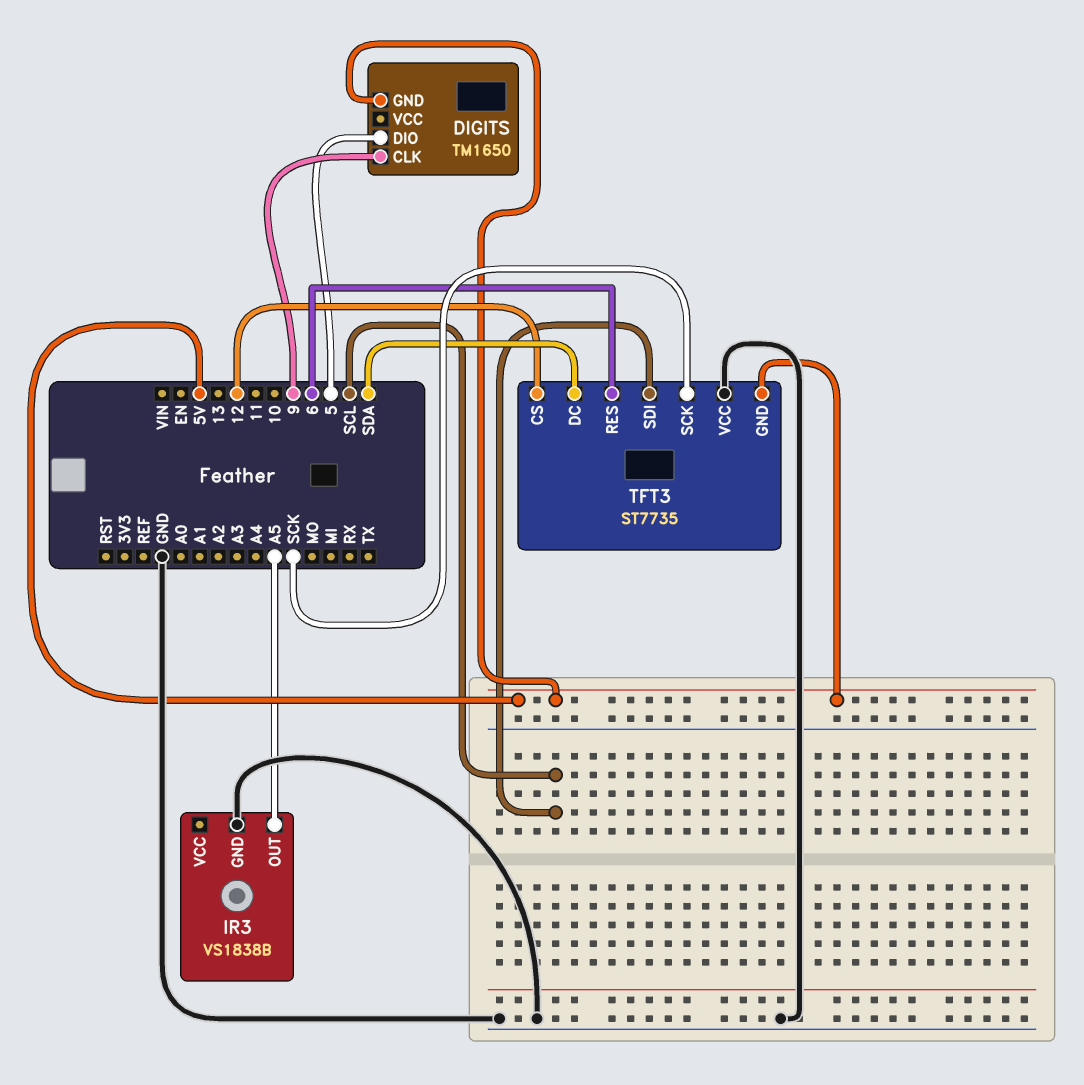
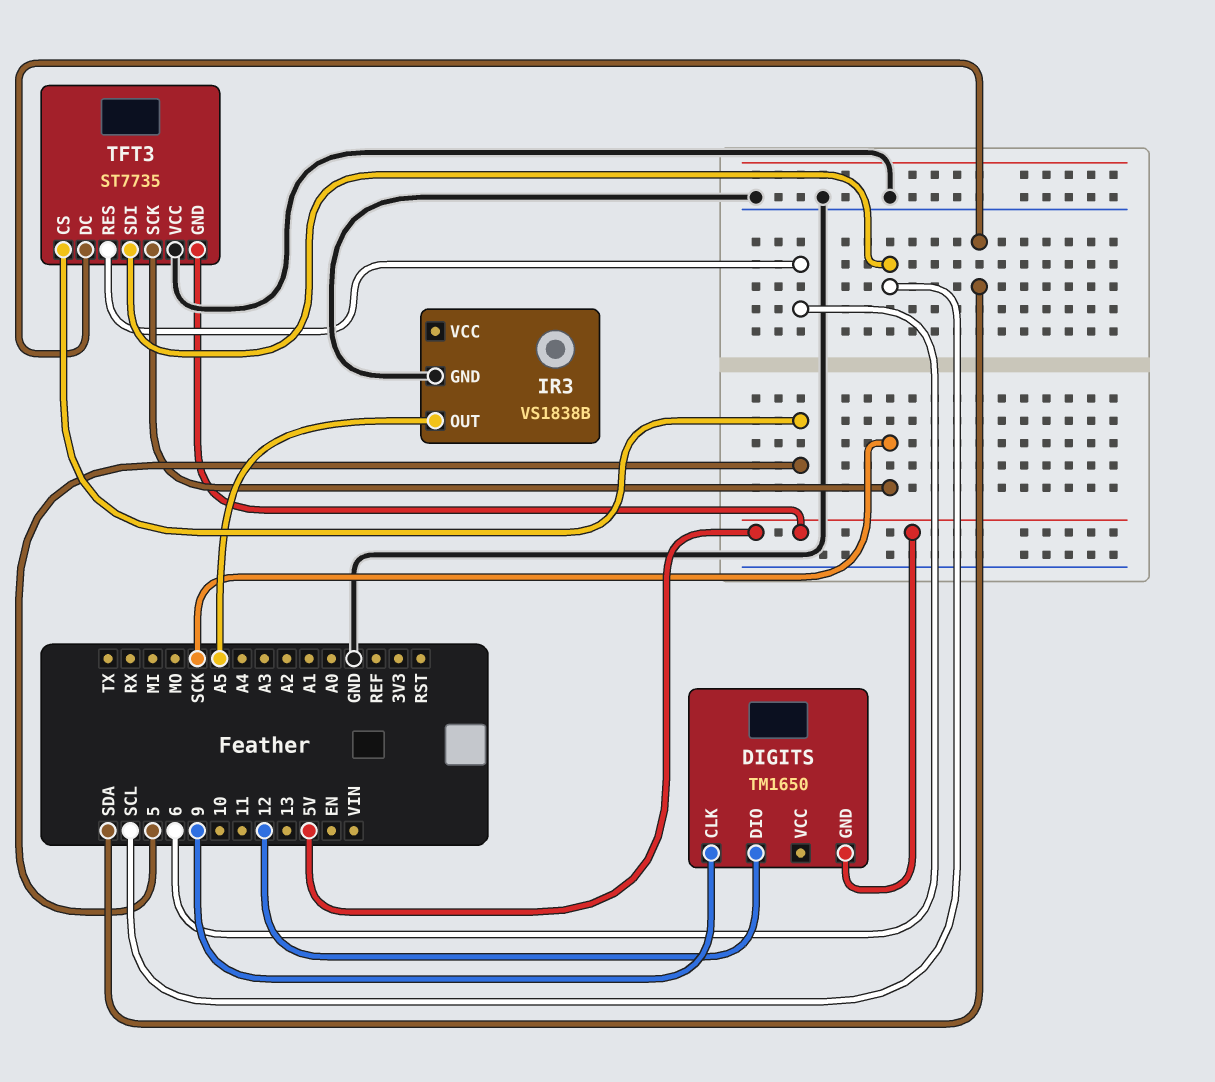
DIGITS pin DIO: 5 -> 12
TFT3 pin CS: 12 -> 5

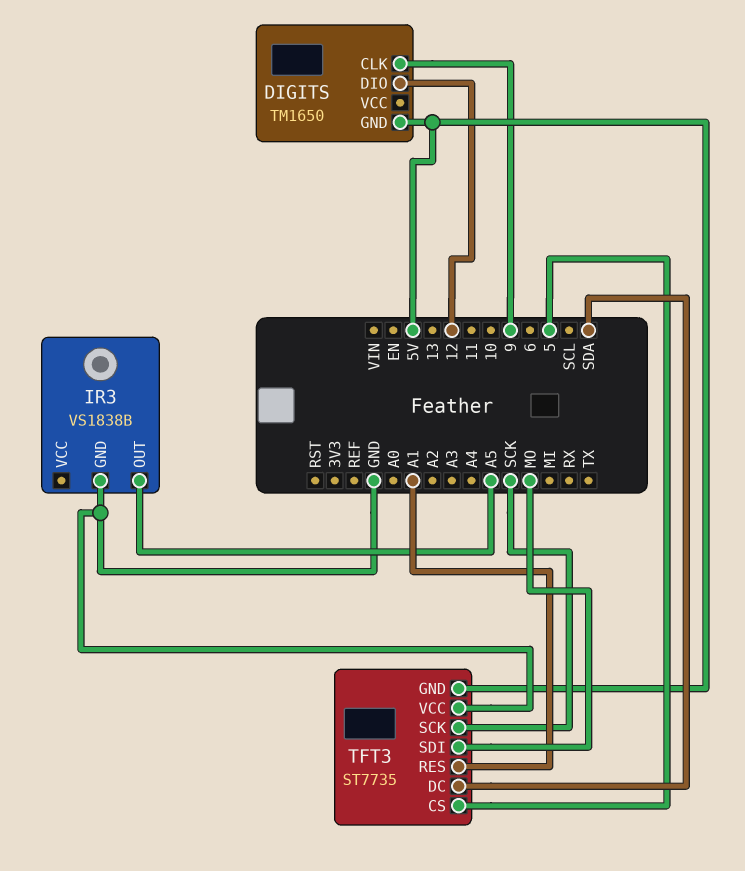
TFT3 pin RES: 6 -> A1
TFT3 pin SDI: SCL -> MO

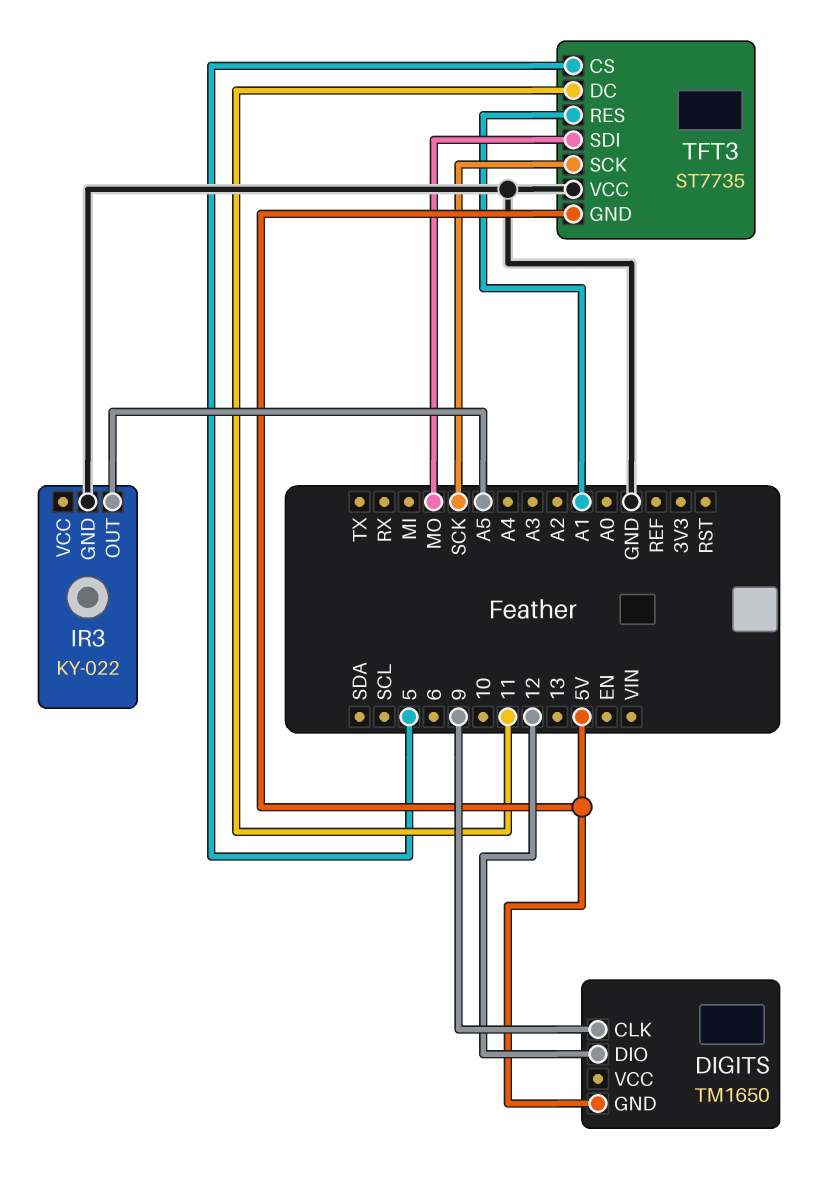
IR3: VS1838B -> KY-022
TFT3 pin DC: SDA -> 11

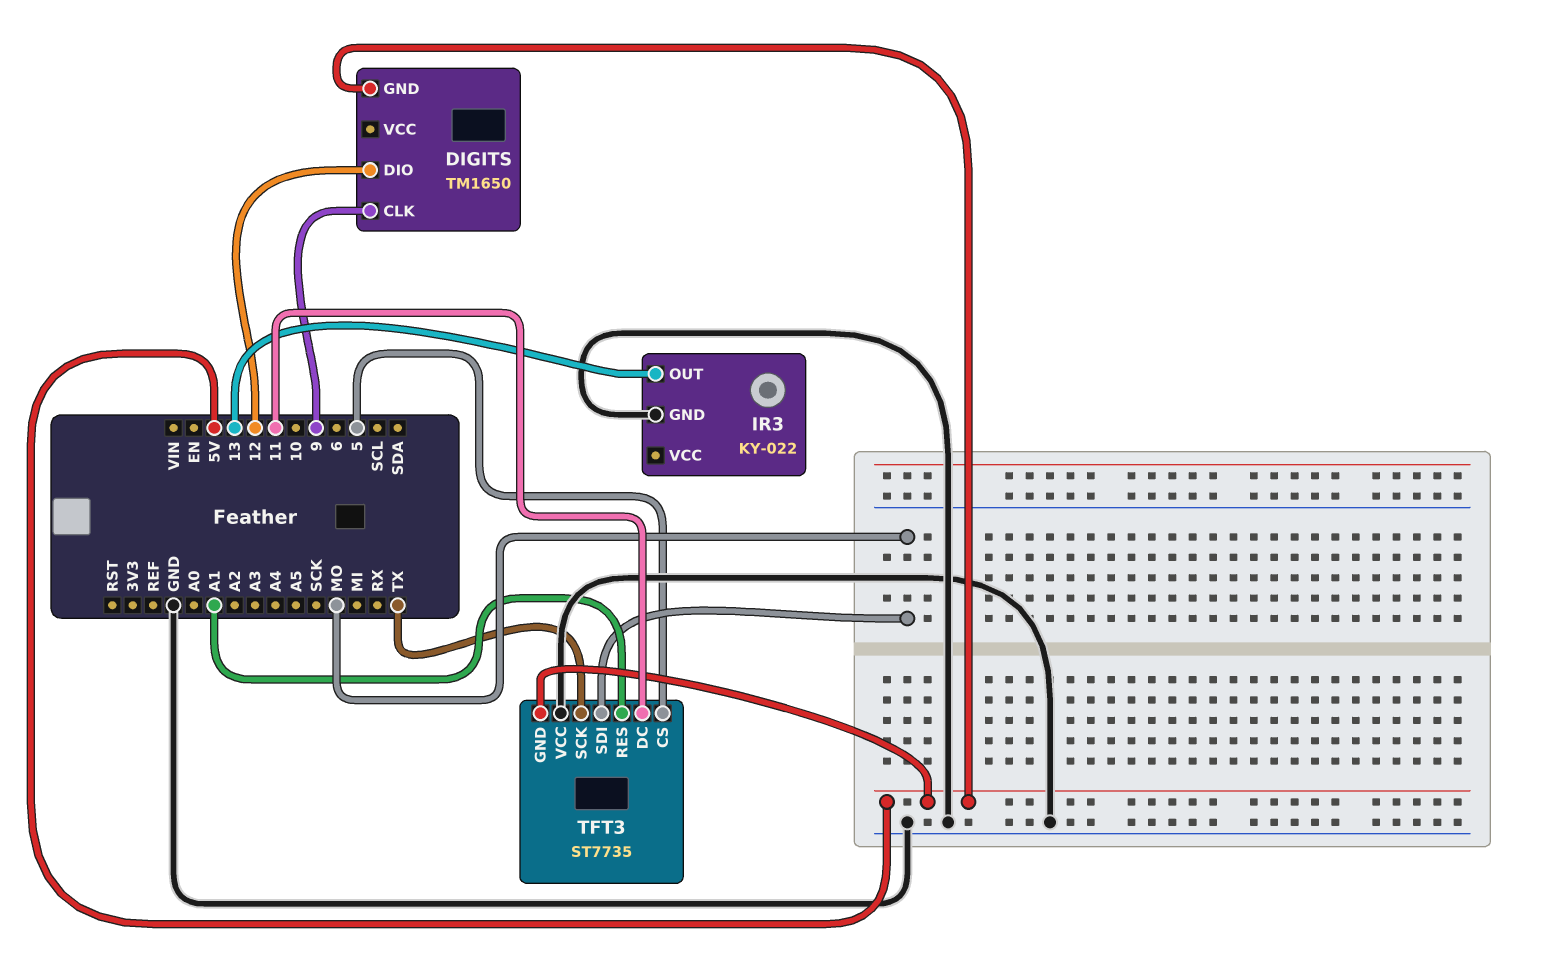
IR3 pin OUT: A5 -> 13
TFT3 pin SCK: SCK -> TX

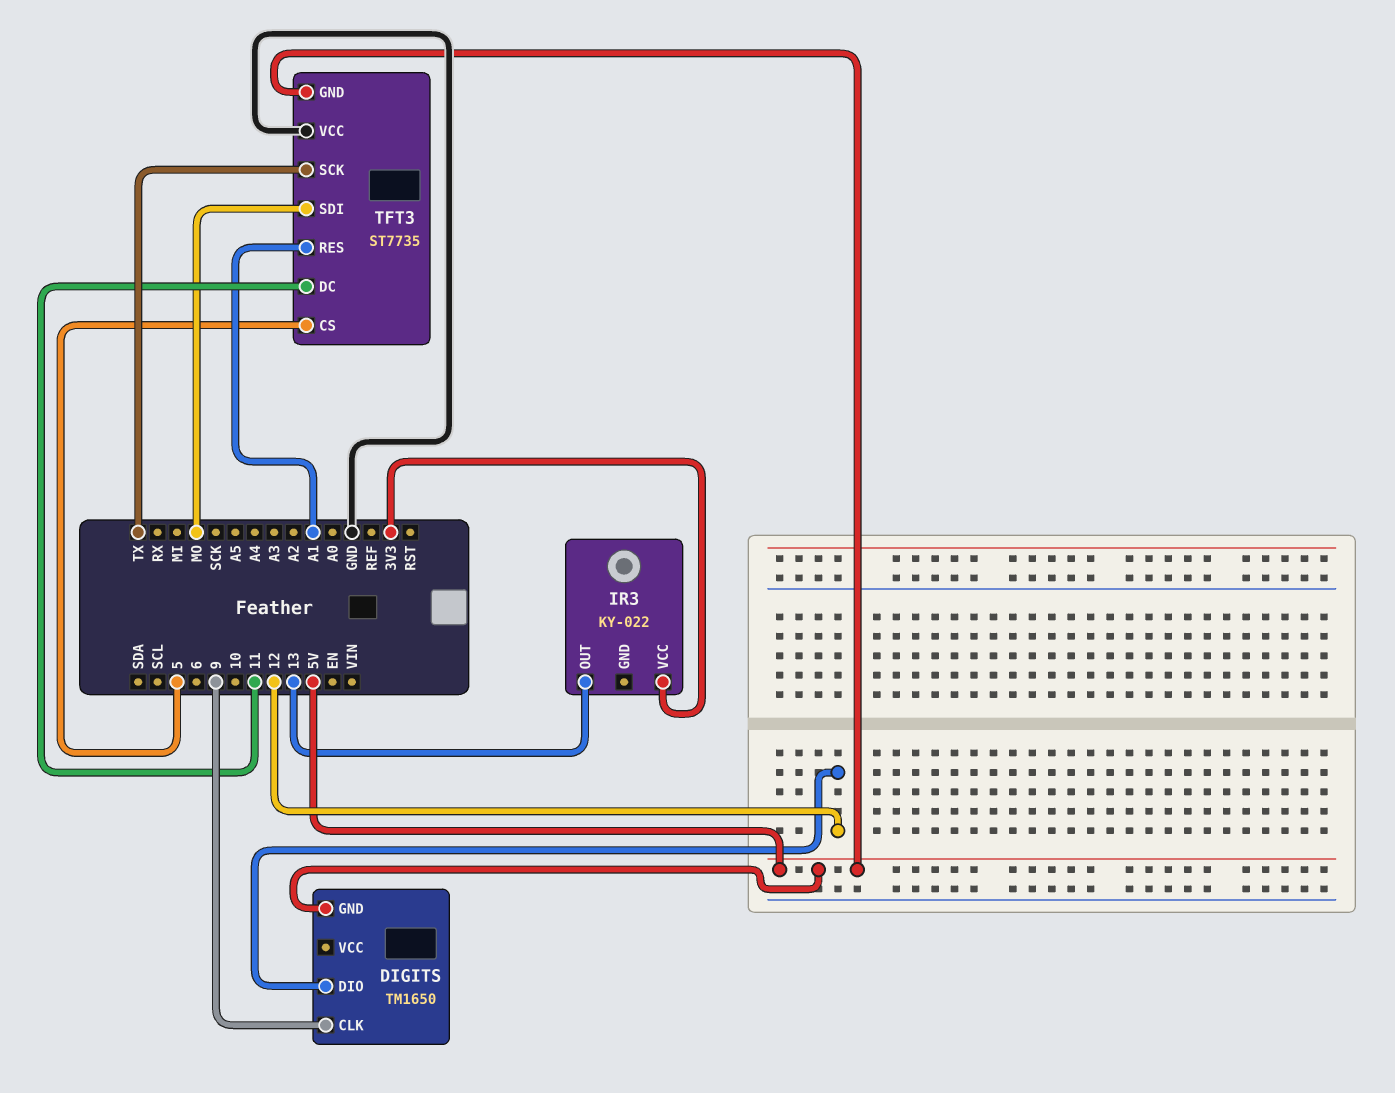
IR3 pin GND: GND -> none
IR3 pin VCC: none -> 3V3

